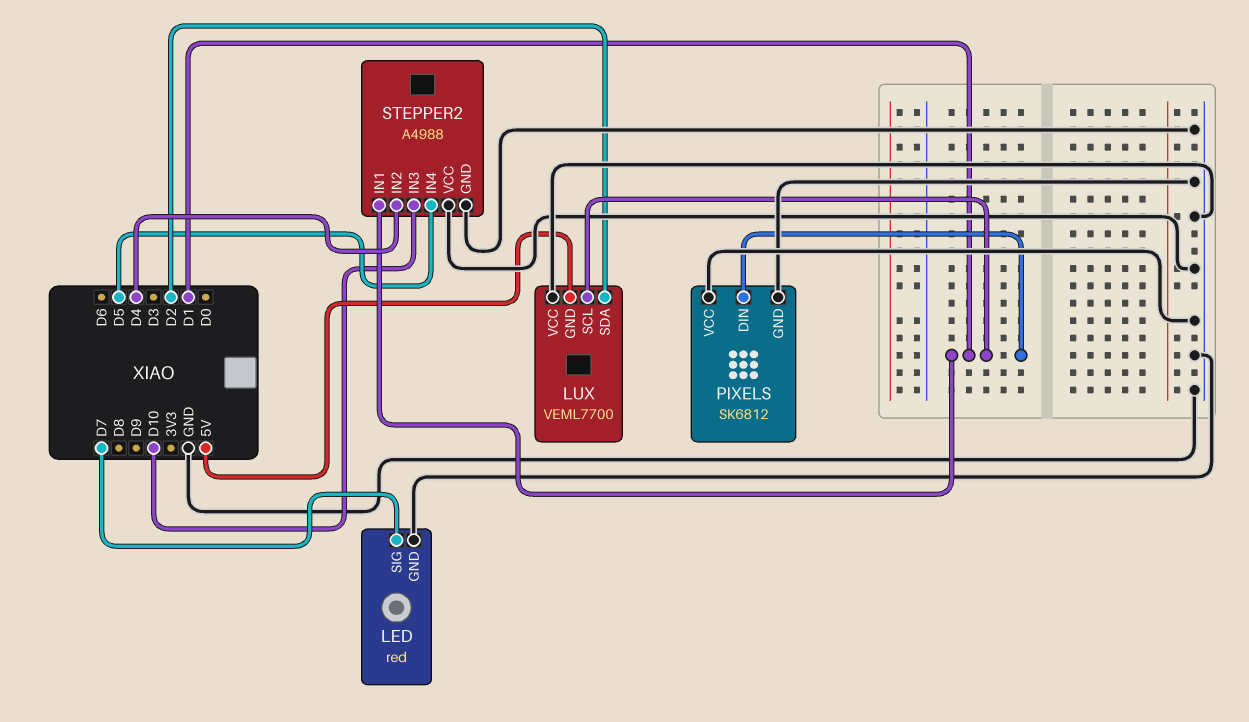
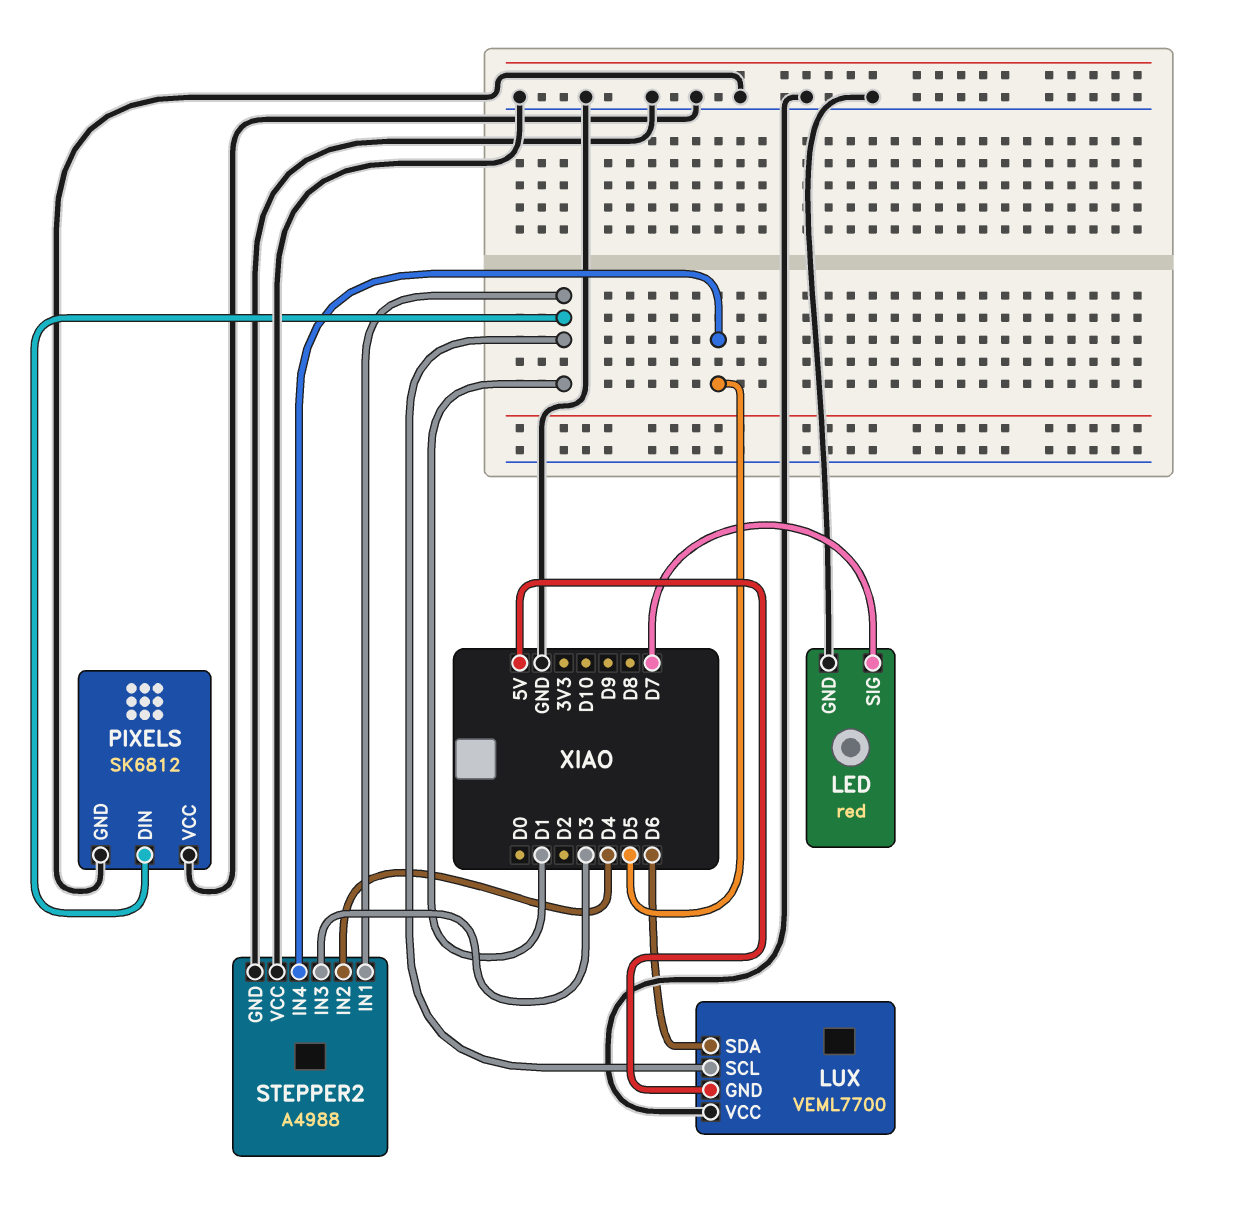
LUX pin SDA: D2 -> D6
STEPPER2 pin IN3: D10 -> D3

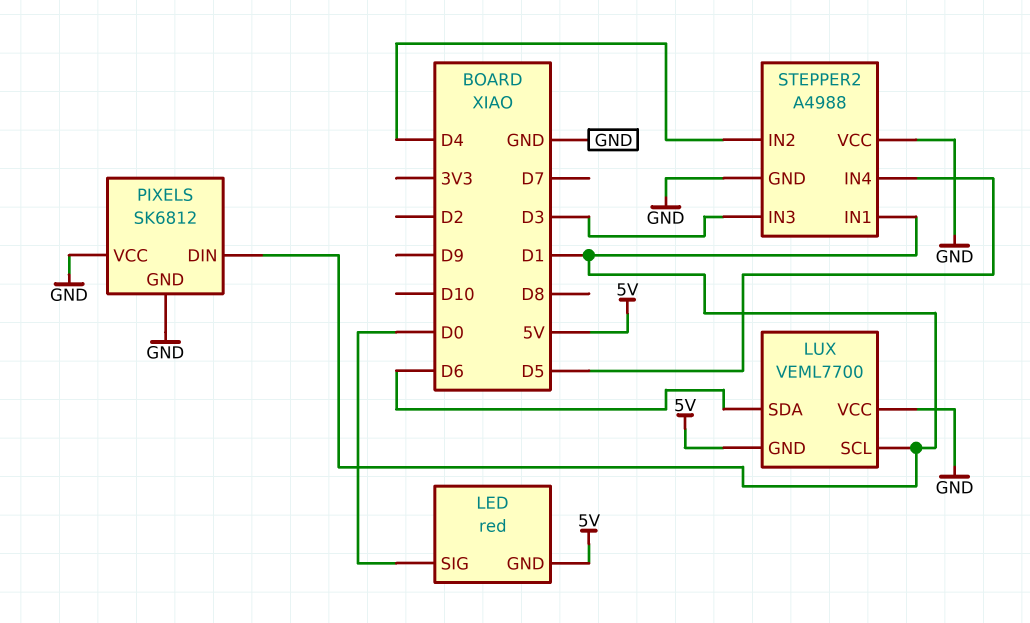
LED pin GND: GND -> 5V
LED pin SIG: D7 -> D0

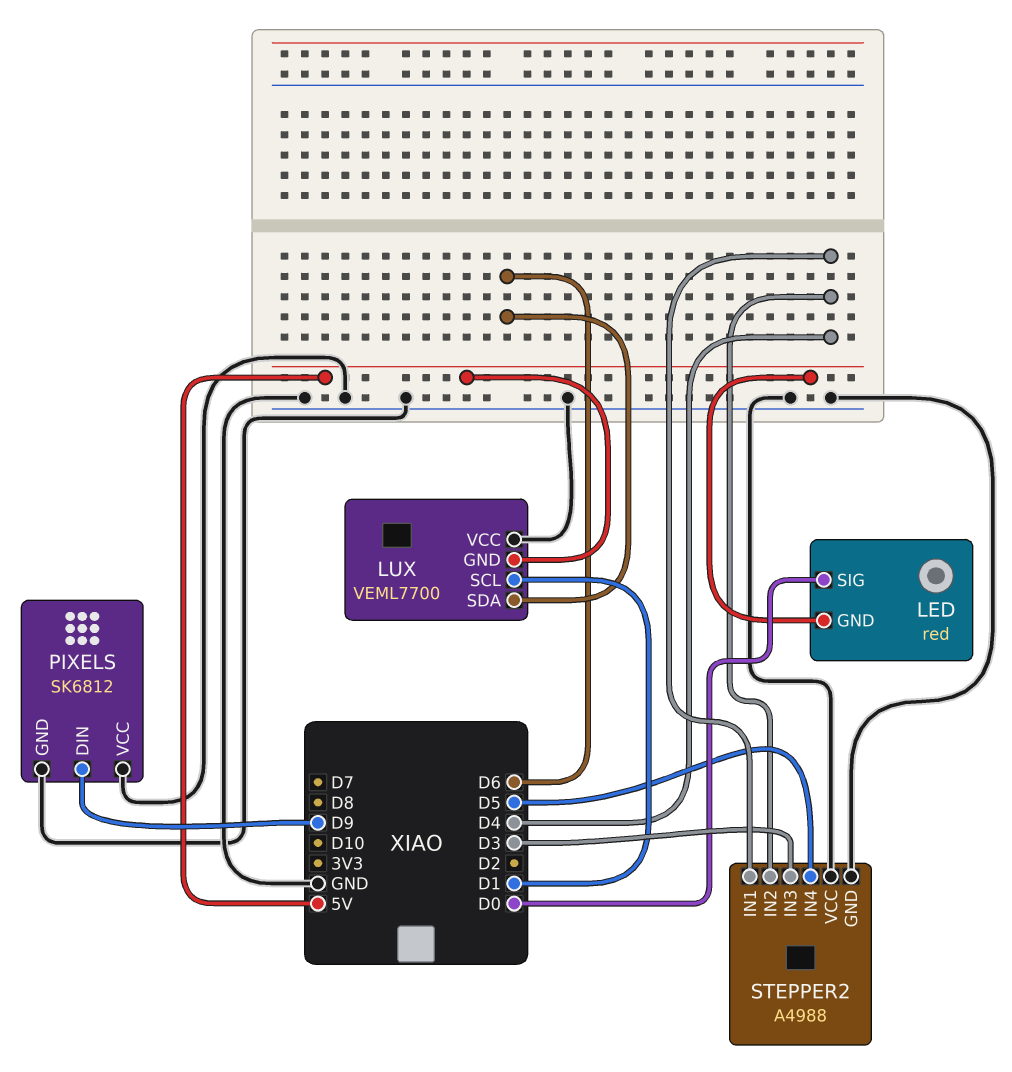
PIXELS pin DIN: D1 -> D9
STEPPER2 pin IN1: D1 -> D4

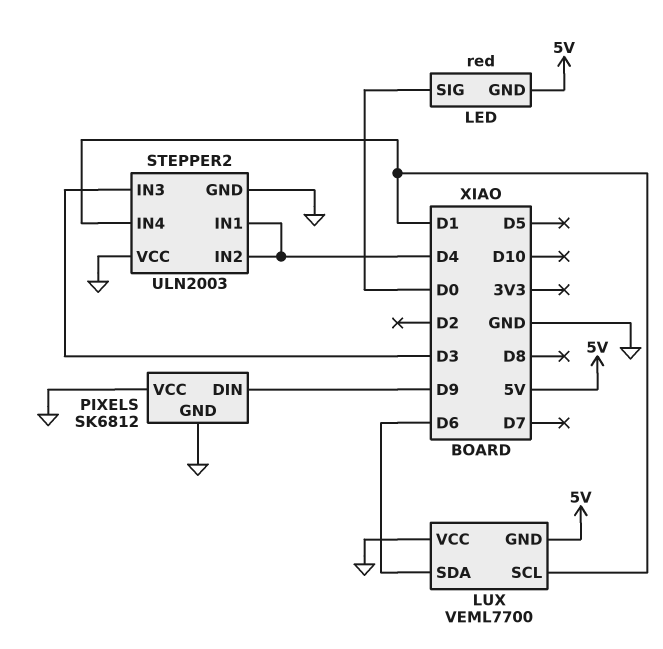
STEPPER2: A4988 -> ULN2003
STEPPER2 pin IN4: D5 -> D1

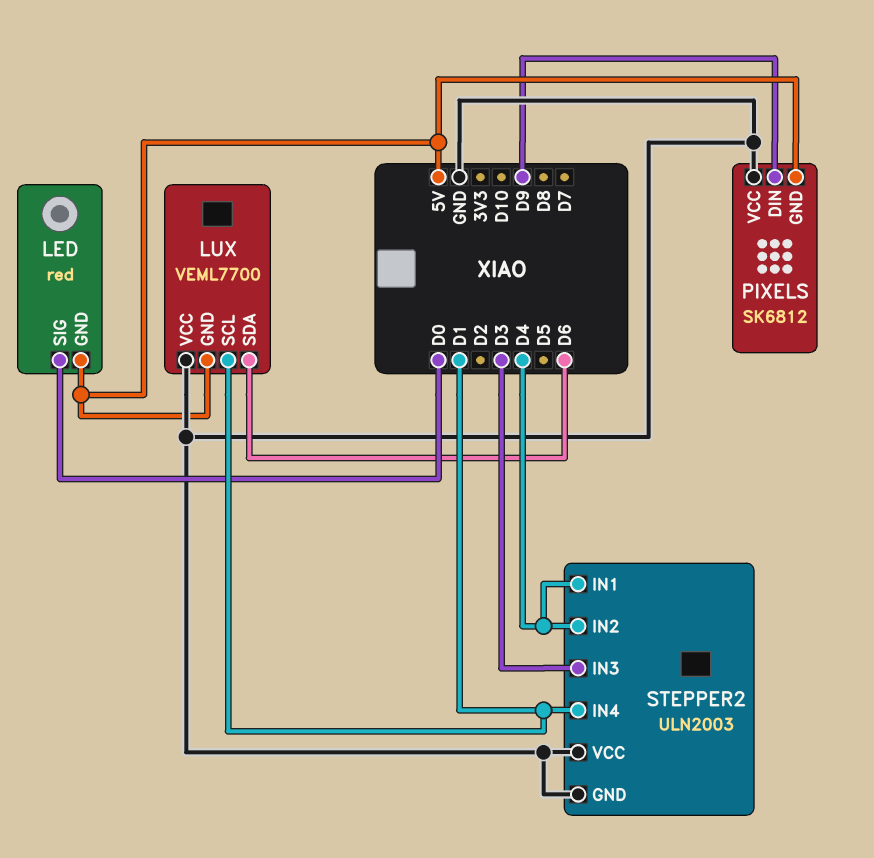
PIXELS pin GND: GND -> 5V

